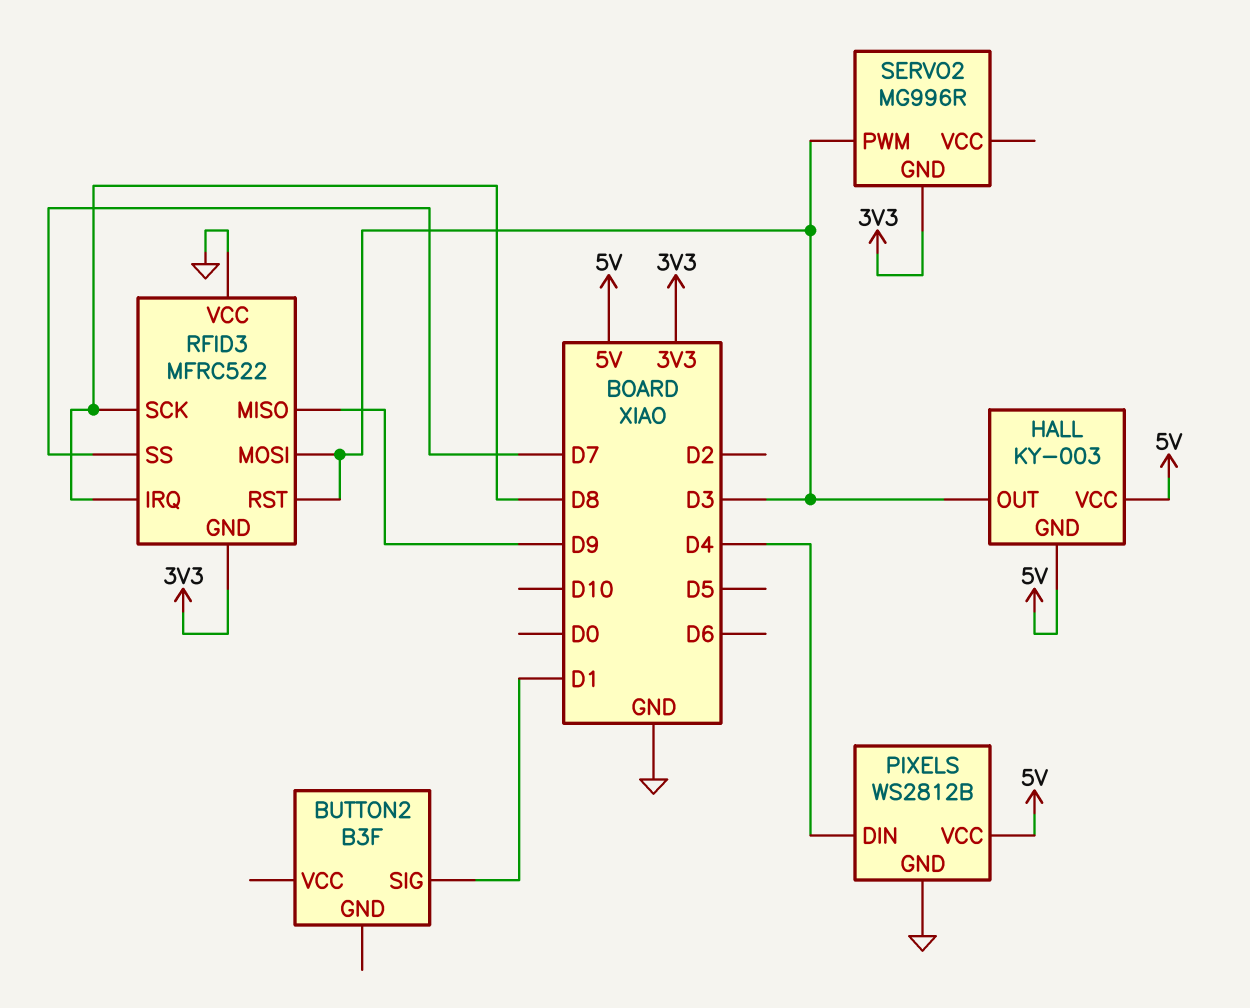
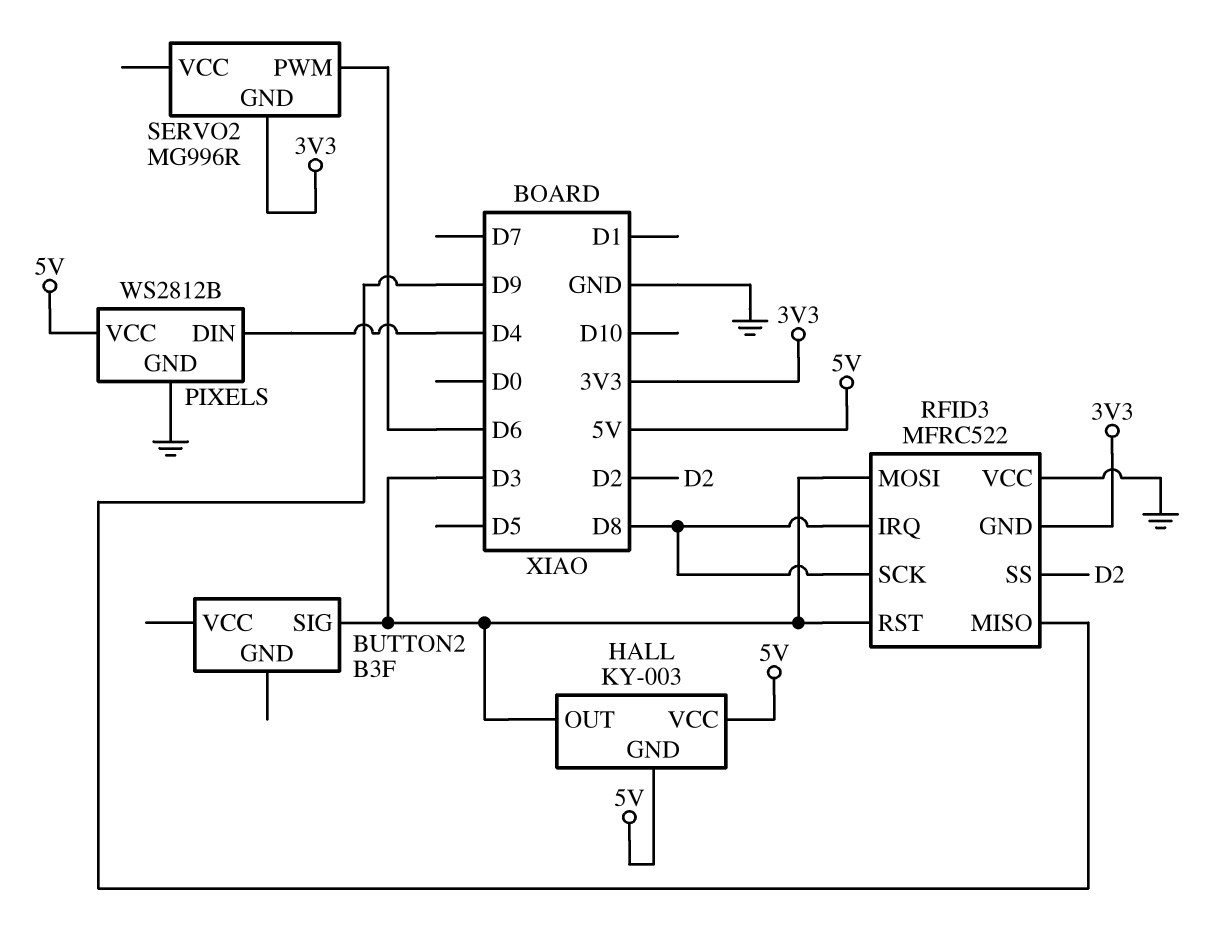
BUTTON2 pin SIG: D1 -> D3
RFID3 pin SS: D7 -> D2
SERVO2 pin PWM: D3 -> D6

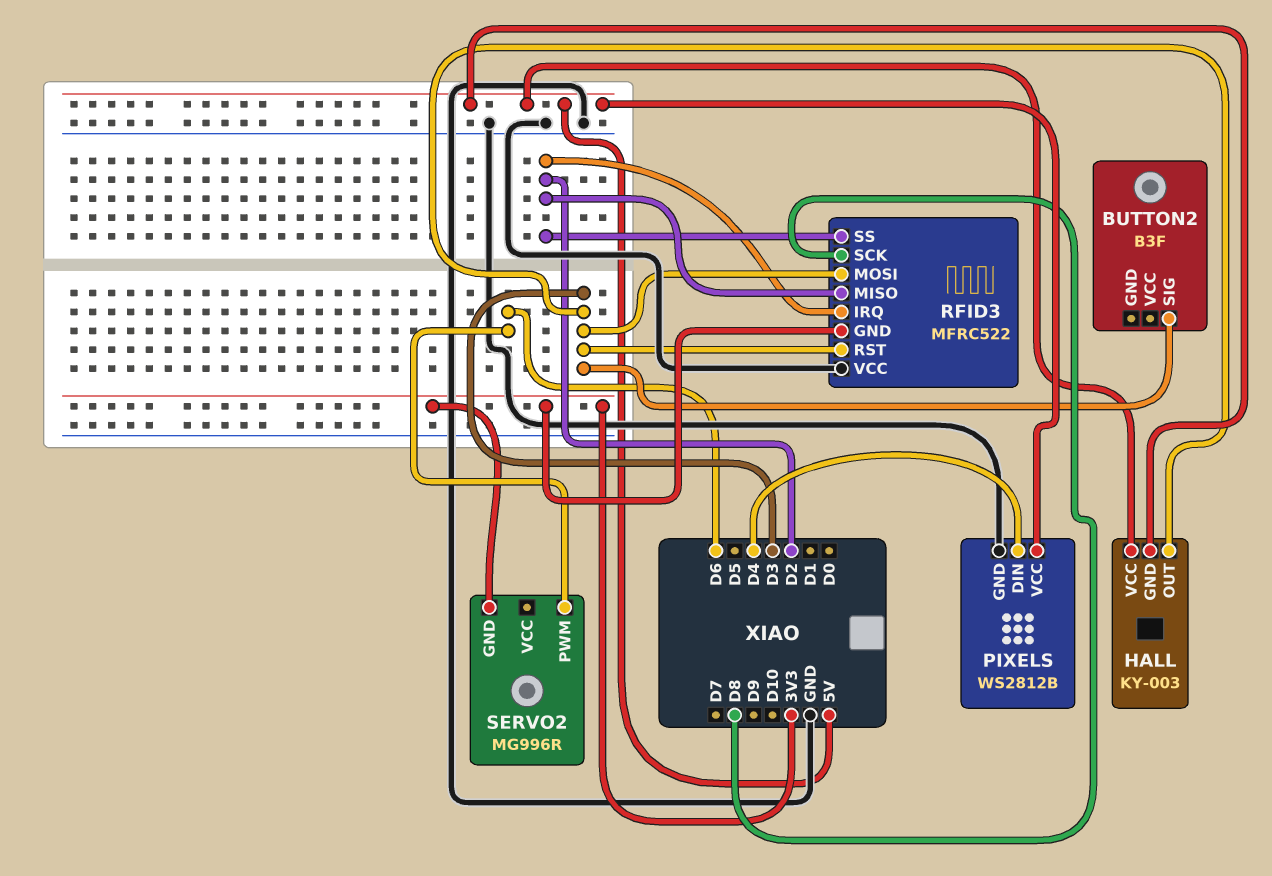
RFID3 pin IRQ: D8 -> D2
RFID3 pin MISO: D9 -> D2

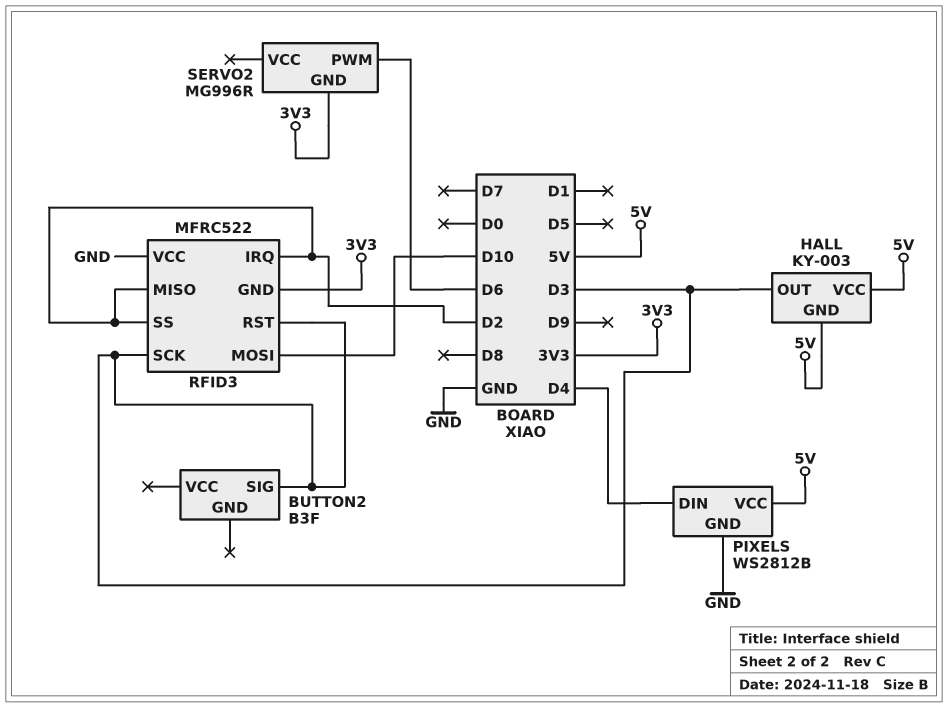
RFID3 pin MOSI: D3 -> D10
RFID3 pin SCK: D8 -> D3

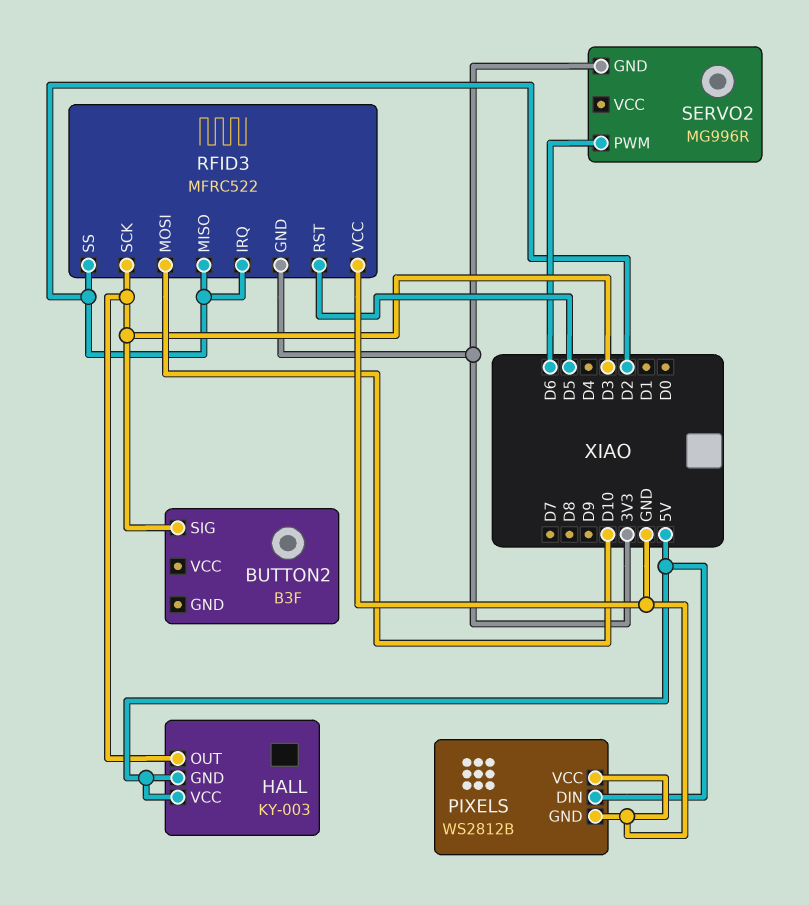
PIXELS pin DIN: D4 -> 5V
PIXELS pin VCC: 5V -> GND
RFID3 pin RST: D3 -> D5

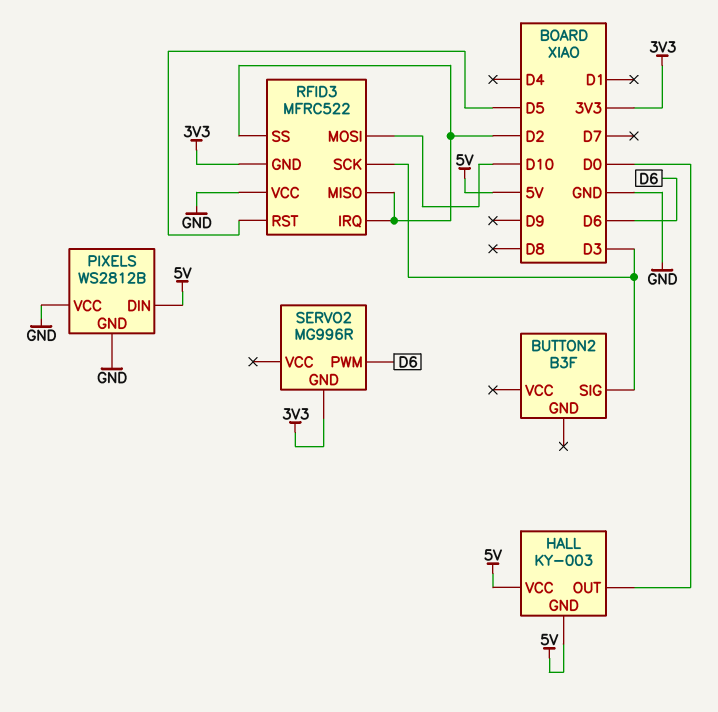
HALL pin OUT: D3 -> D0

